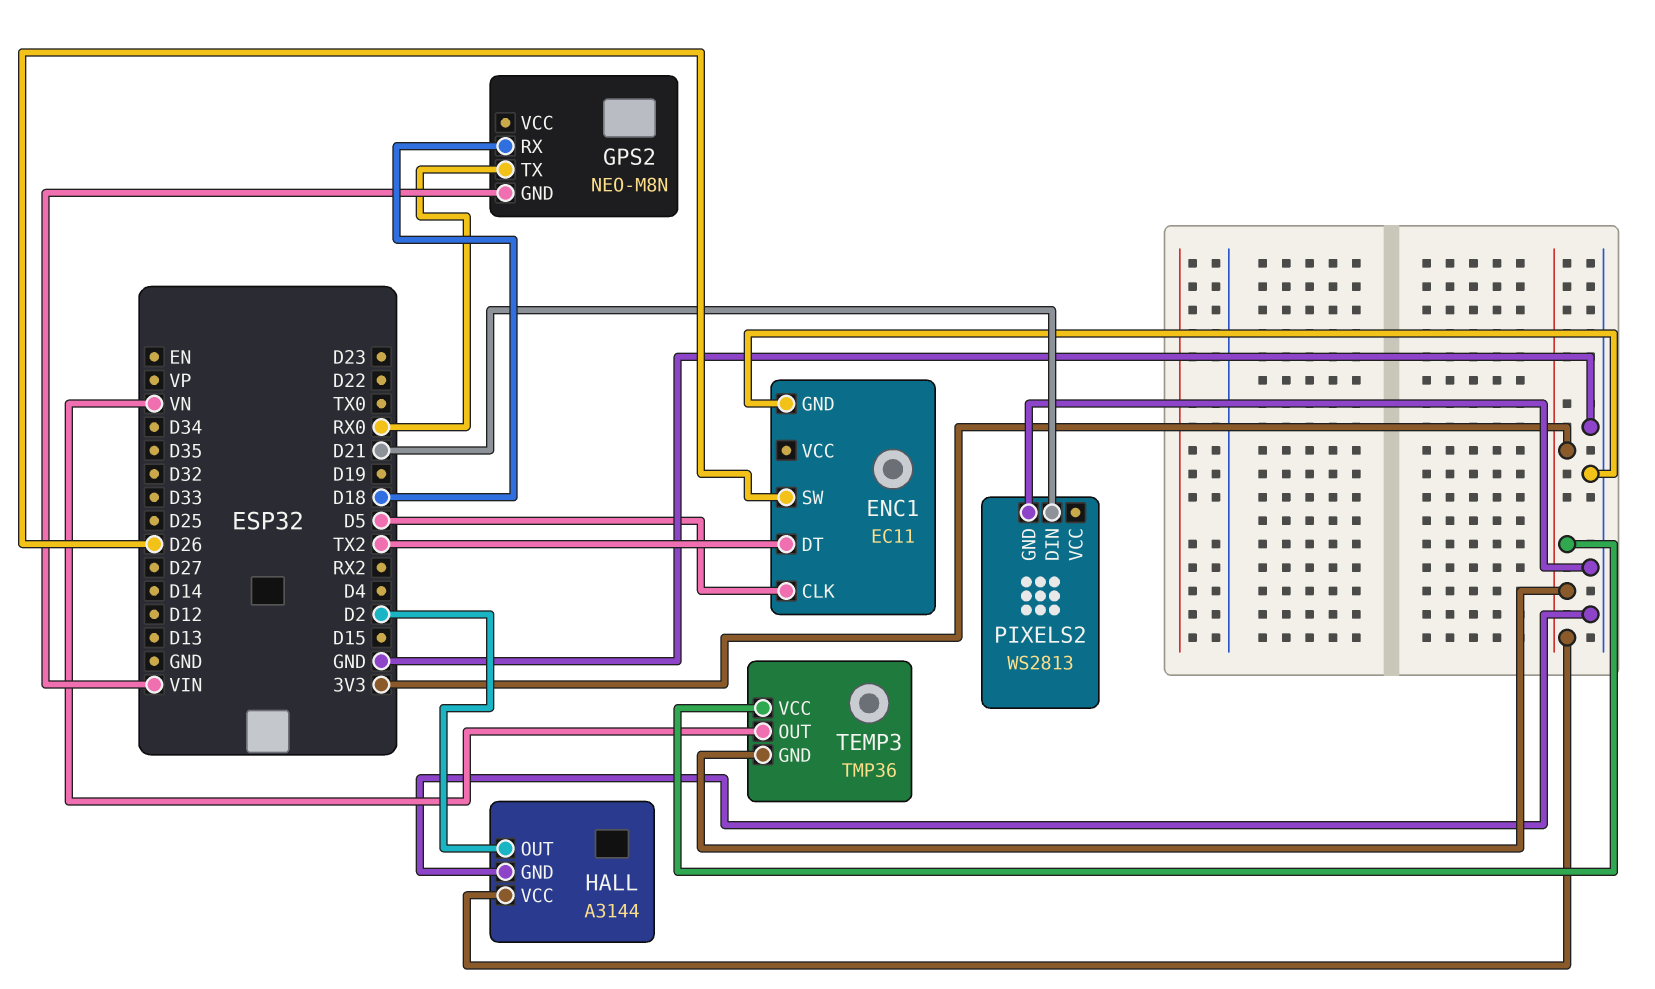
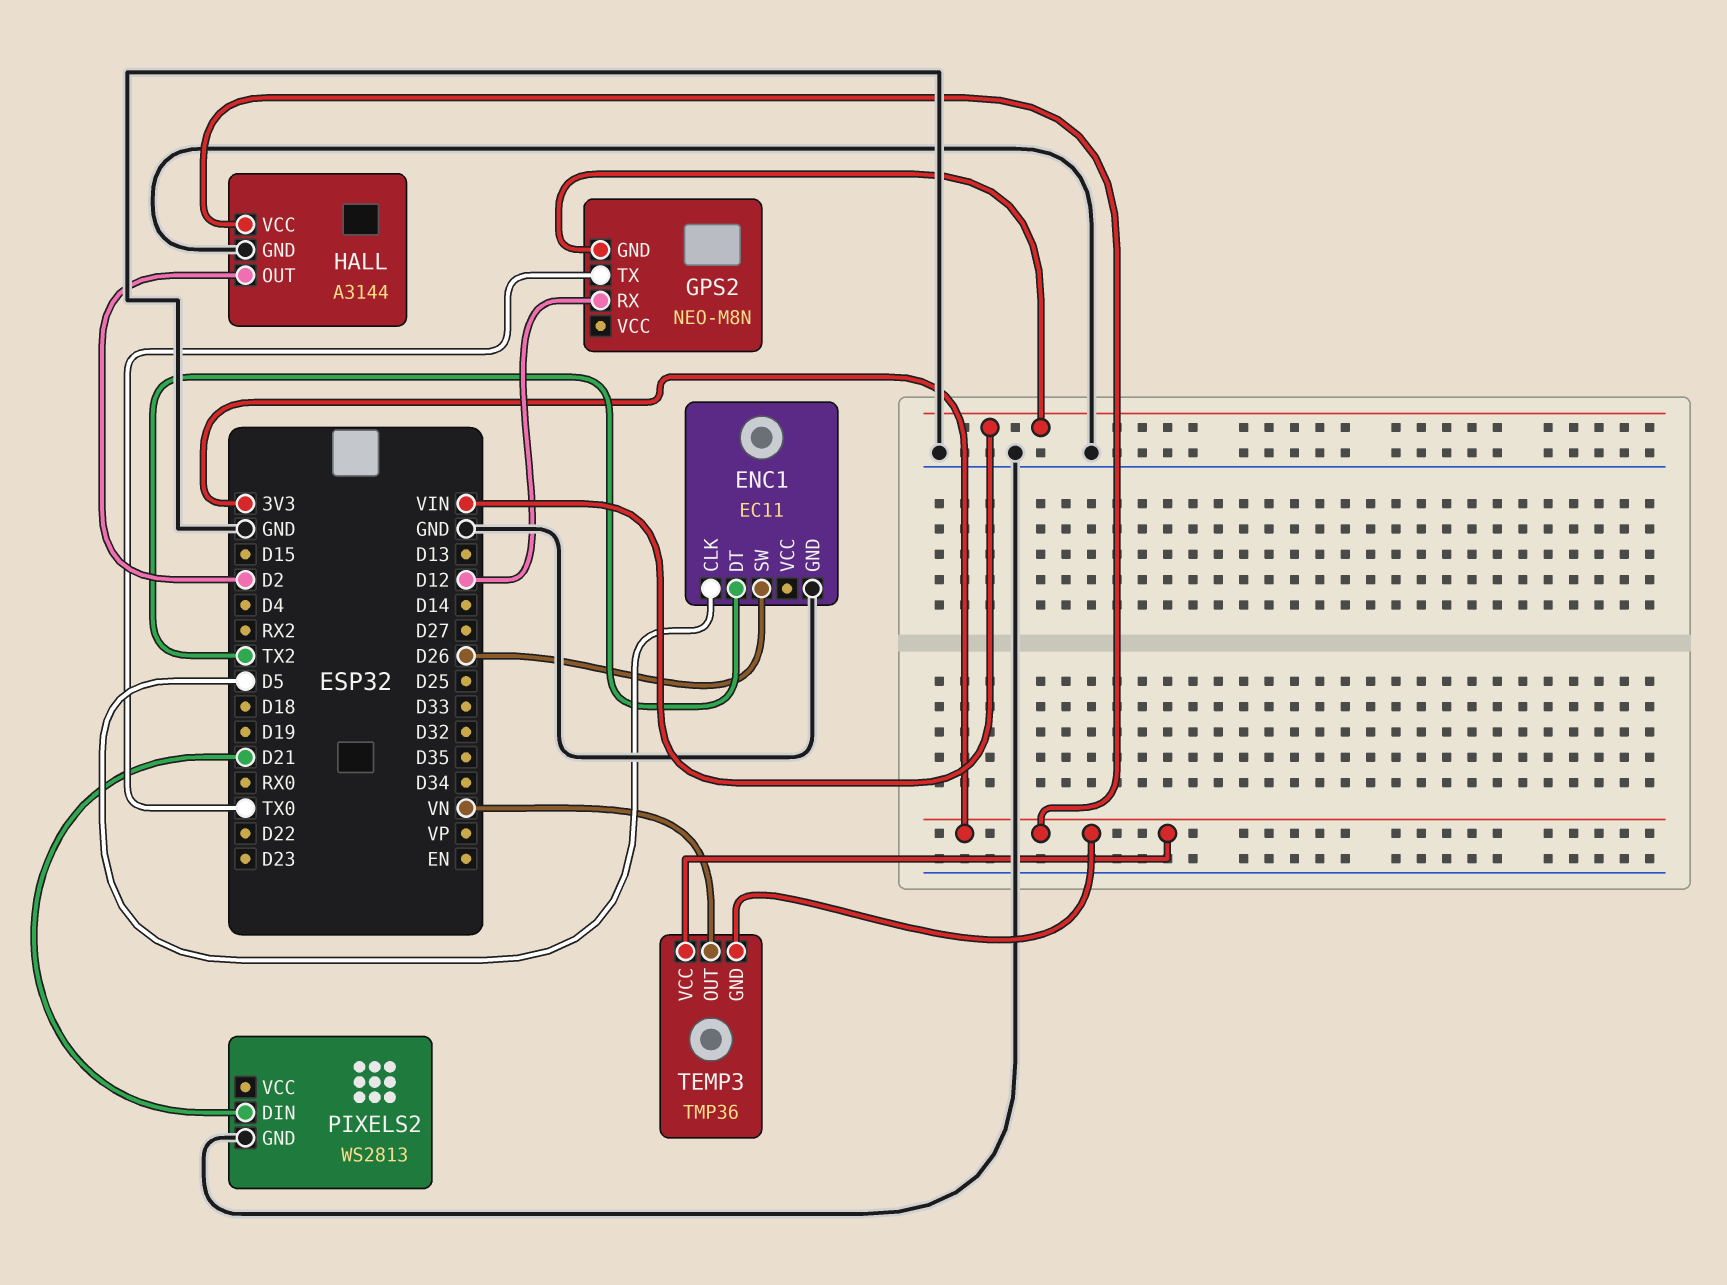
GPS2 pin RX: D18 -> D12
GPS2 pin TX: RX0 -> TX0

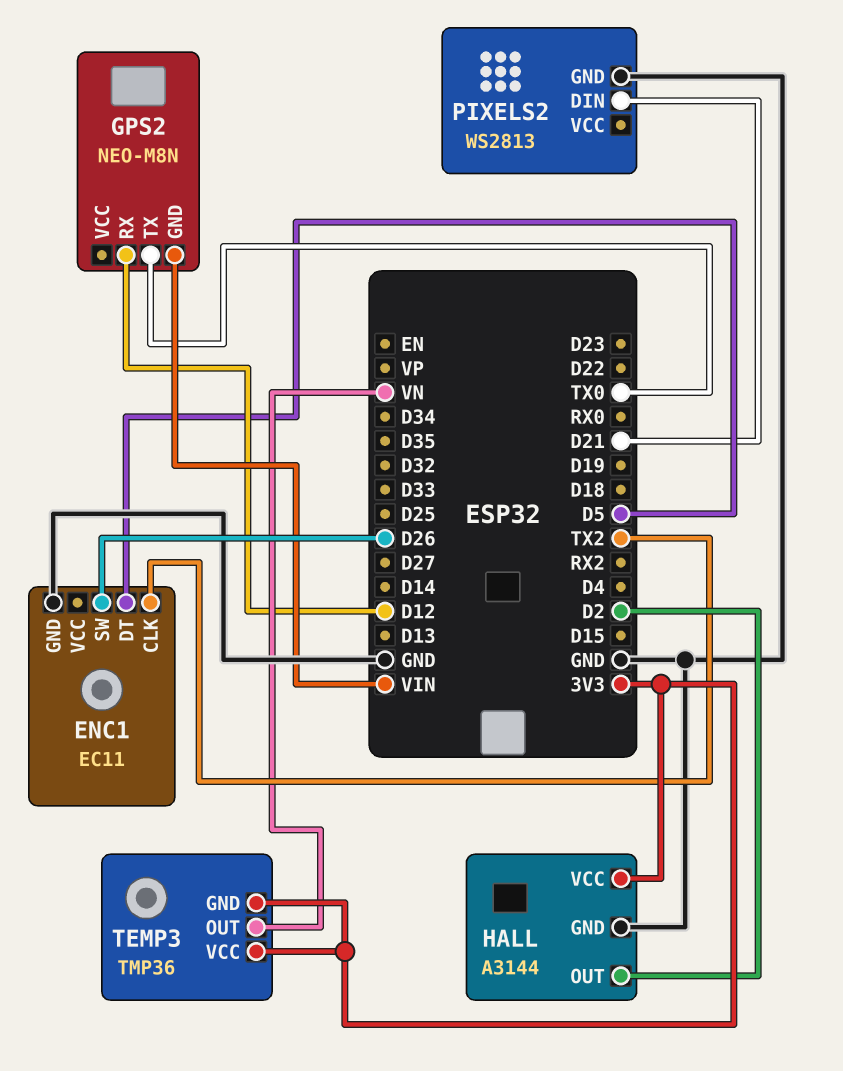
ENC1 pin CLK: D5 -> TX2
ENC1 pin DT: TX2 -> D5

